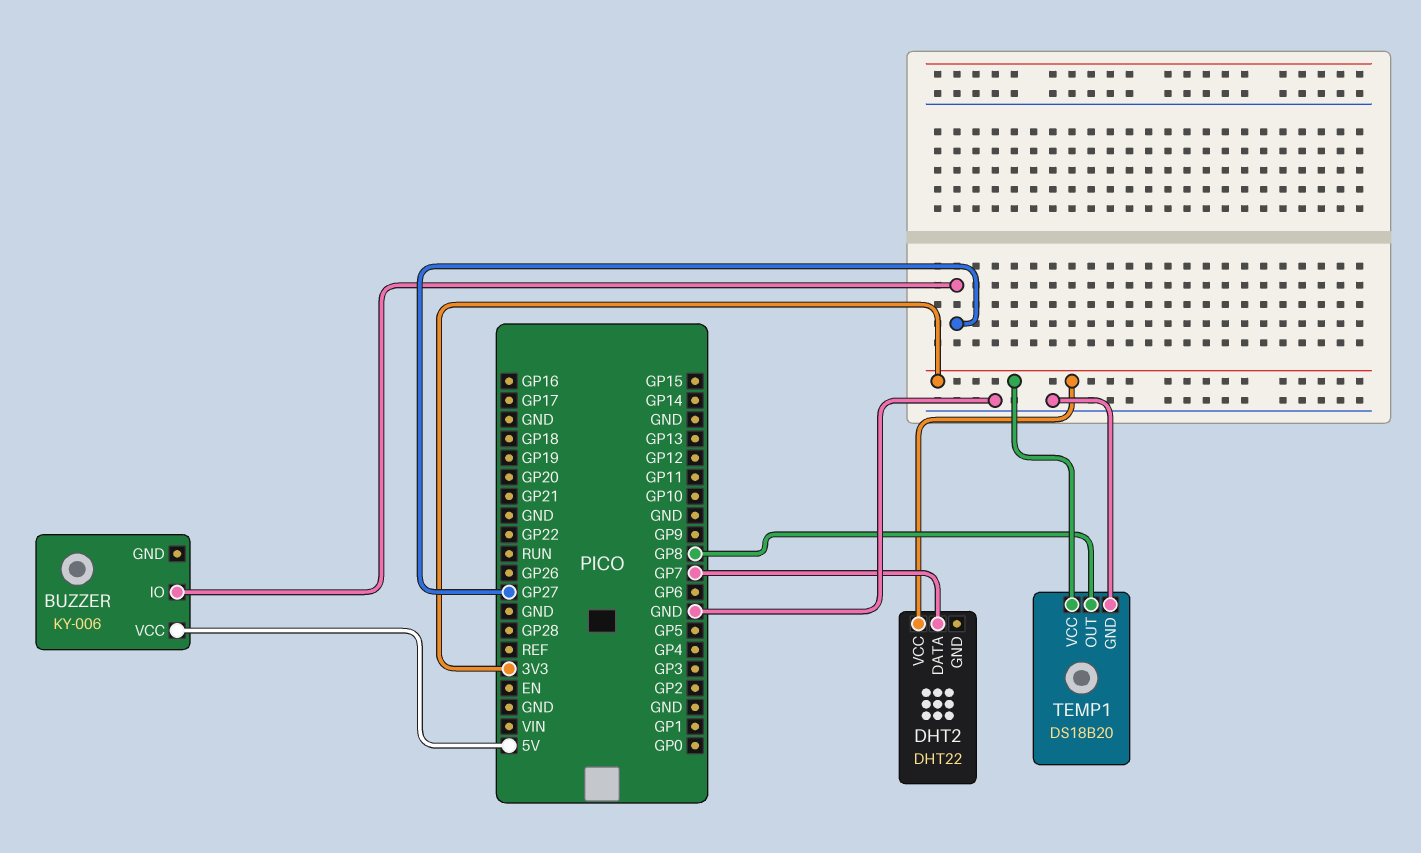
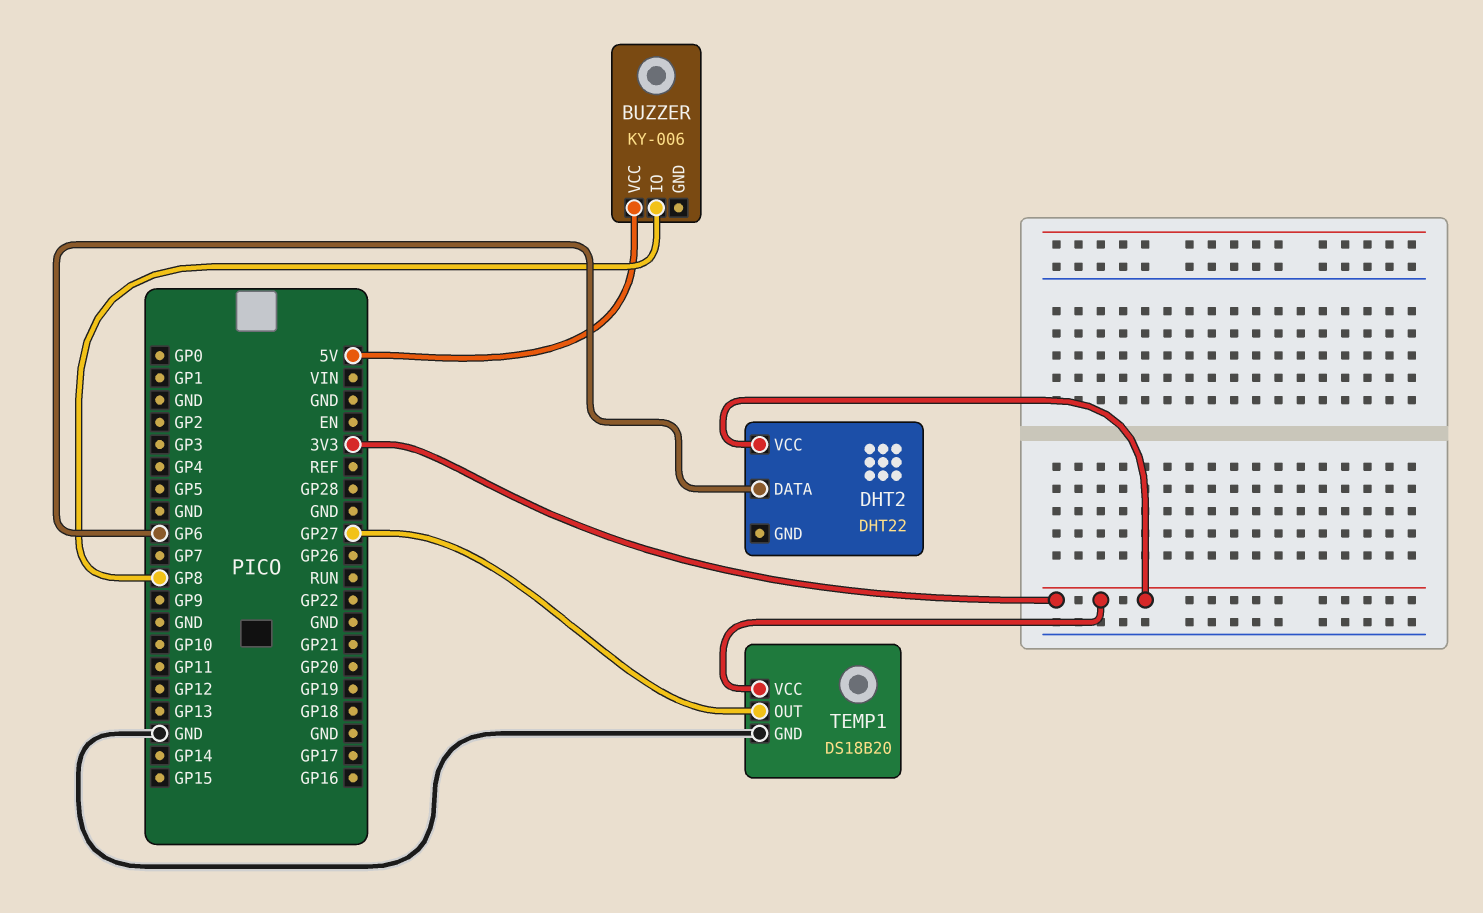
BUZZER pin IO: GP27 -> GP8
DHT2 pin DATA: GP7 -> GP6
TEMP1 pin OUT: GP8 -> GP27

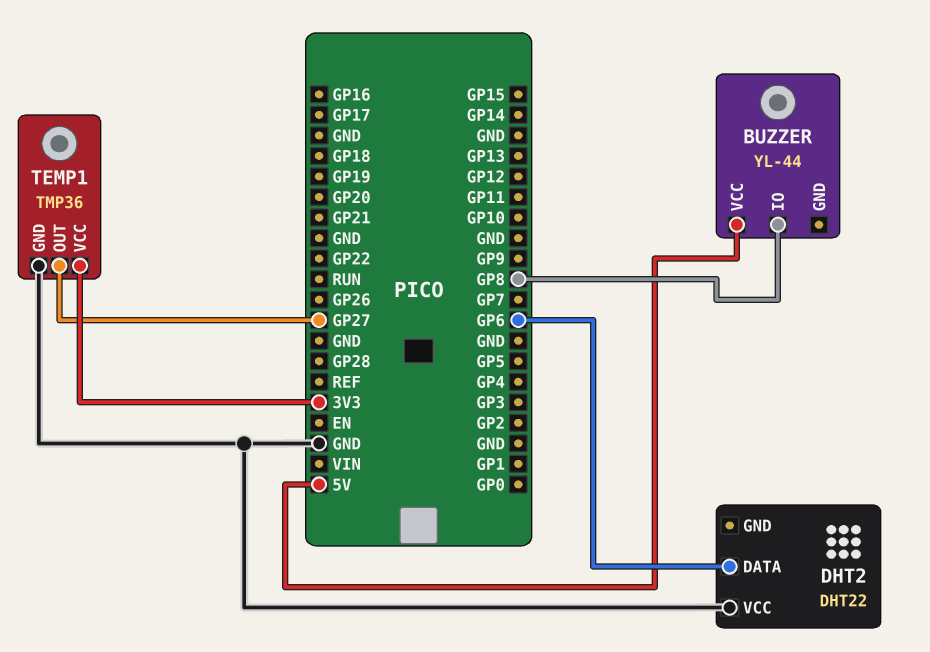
BUZZER: KY-006 -> YL-44
DHT2 pin VCC: 3V3 -> GND
TEMP1: DS18B20 -> TMP36

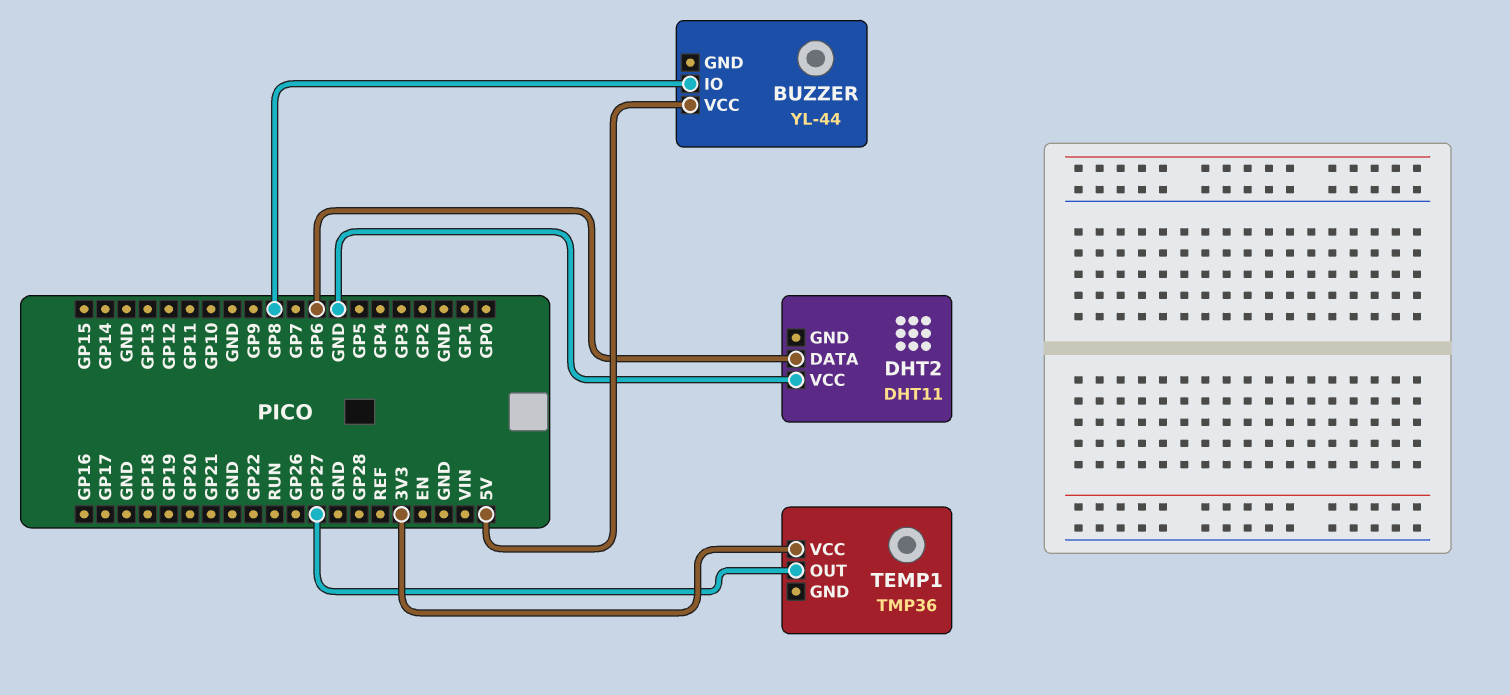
DHT2: DHT22 -> DHT11
TEMP1 pin GND: GND -> none

